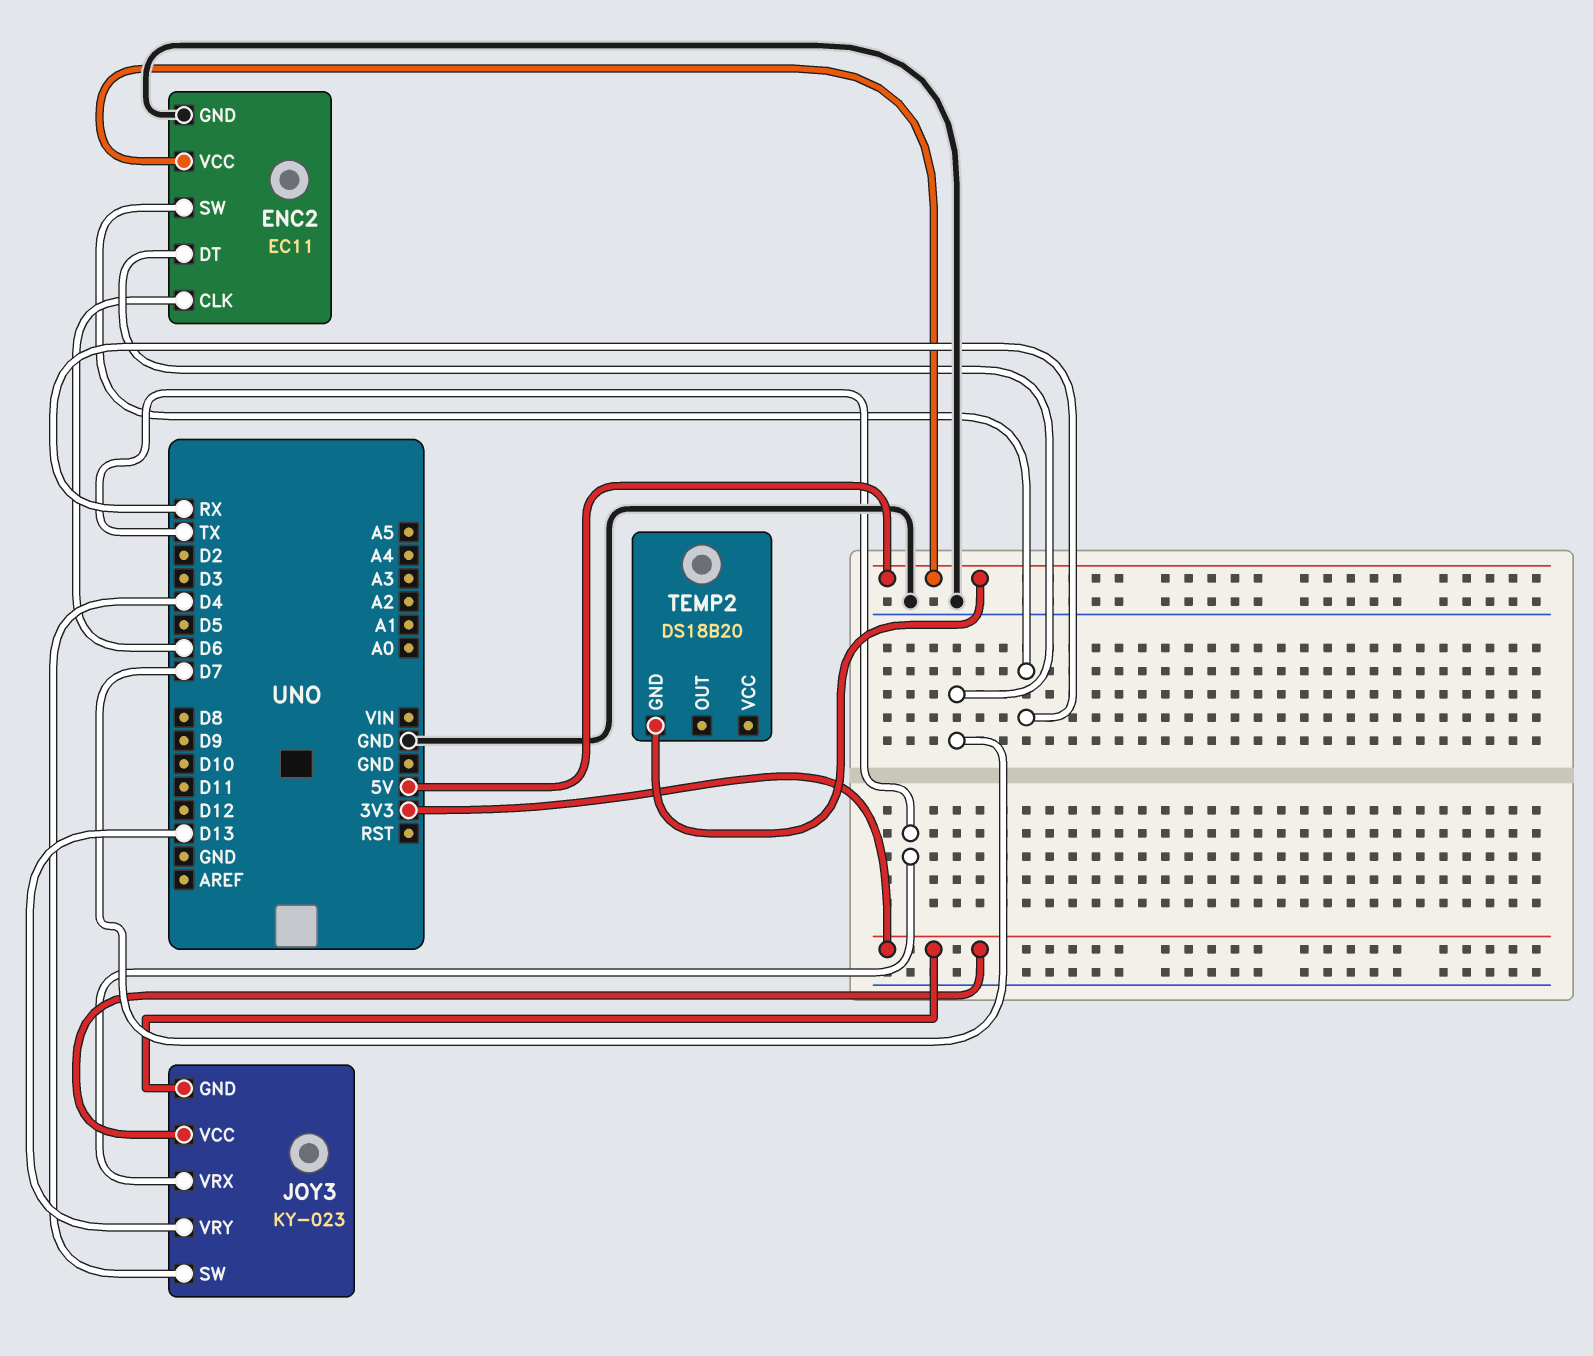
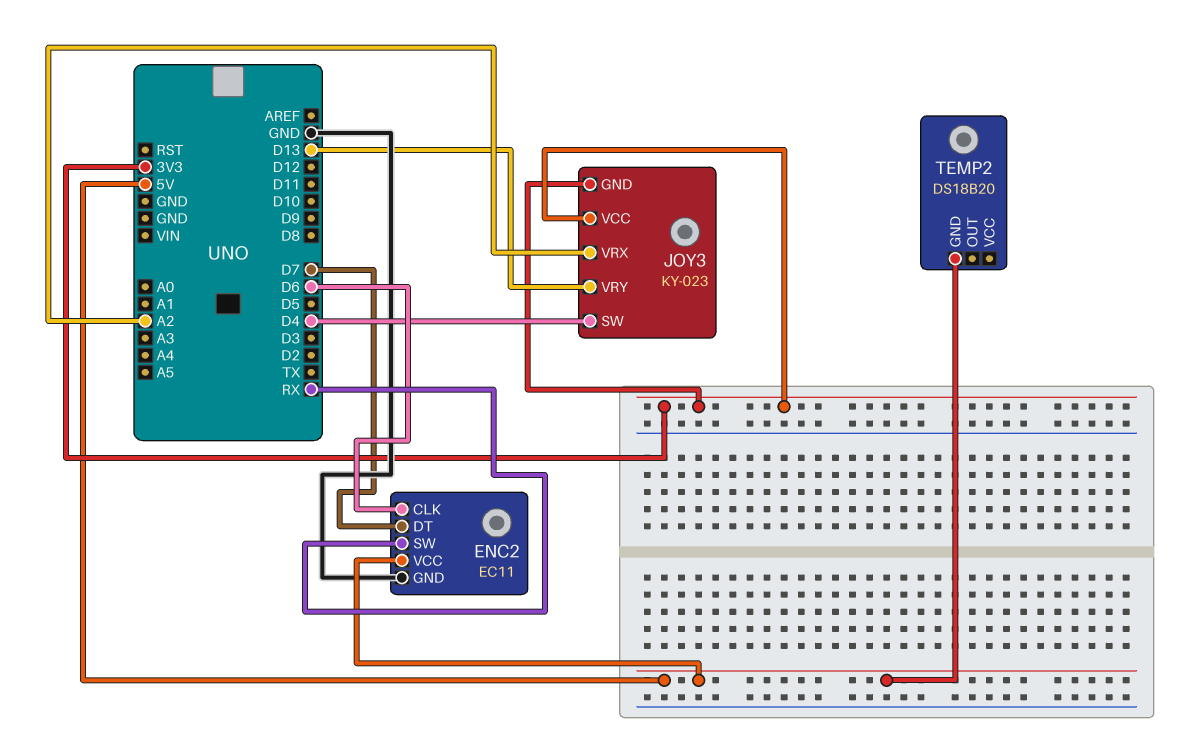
JOY3 pin VRX: TX -> A2

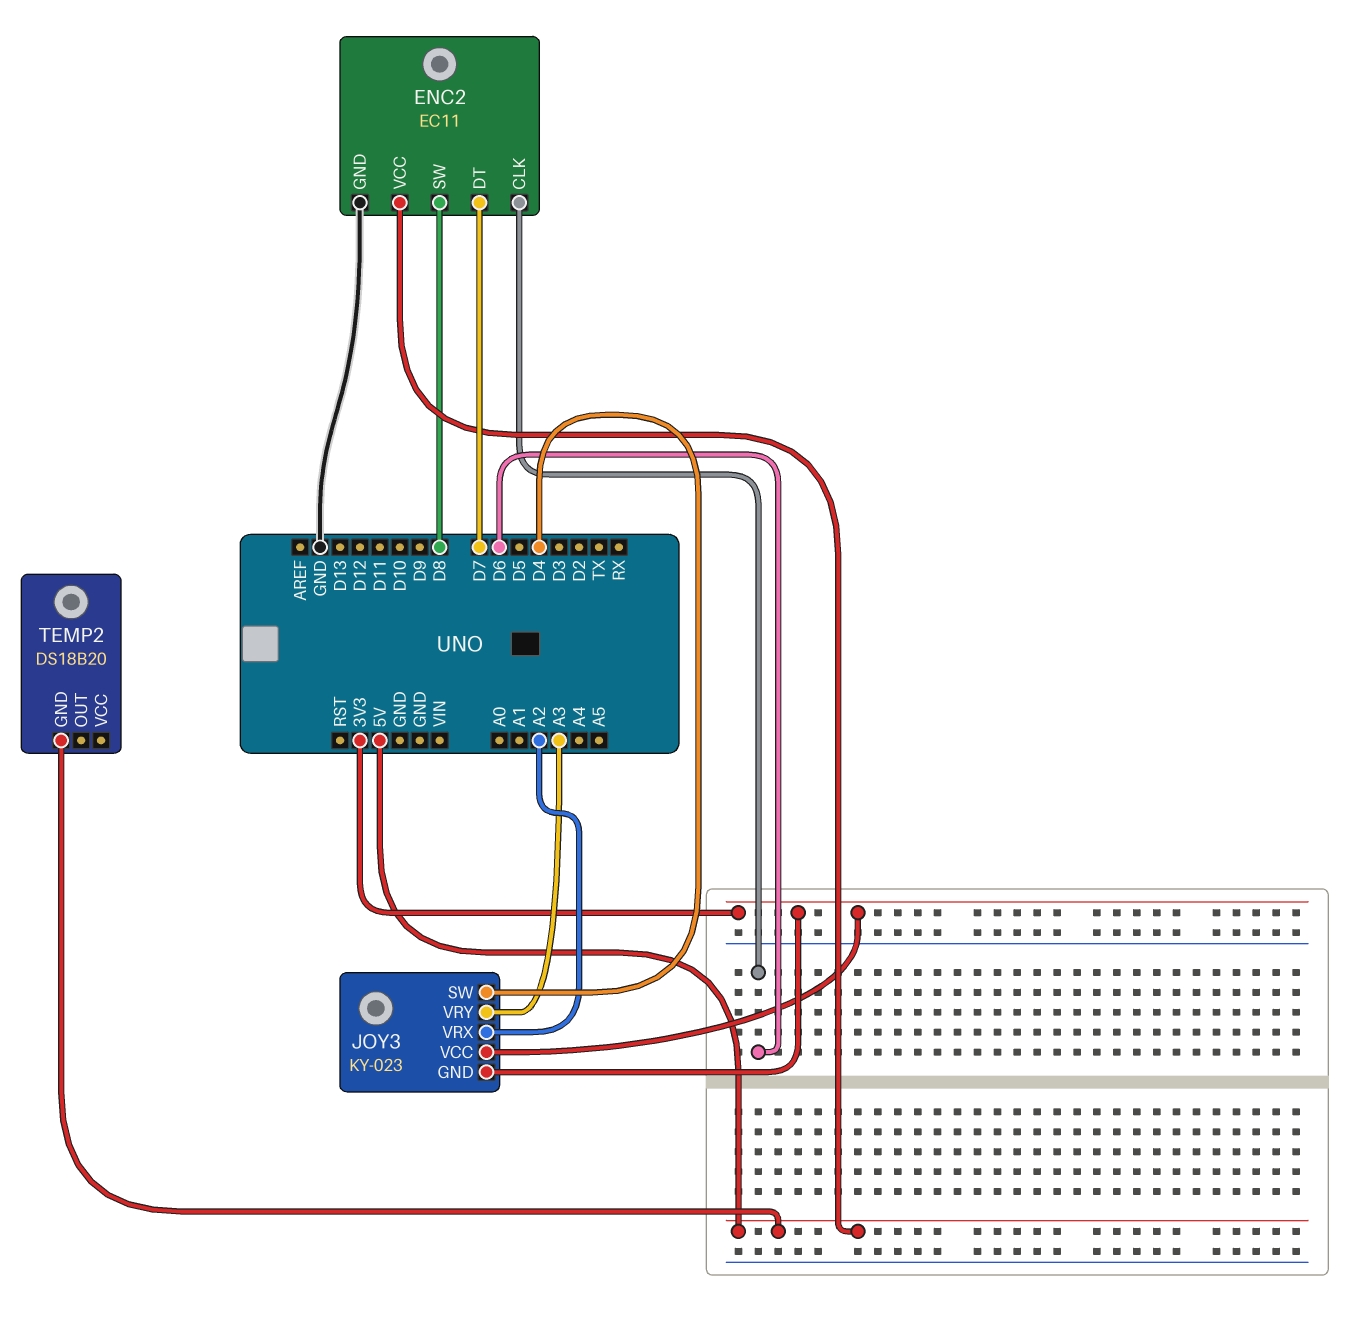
ENC2 pin SW: RX -> D8
JOY3 pin VRY: D13 -> A3

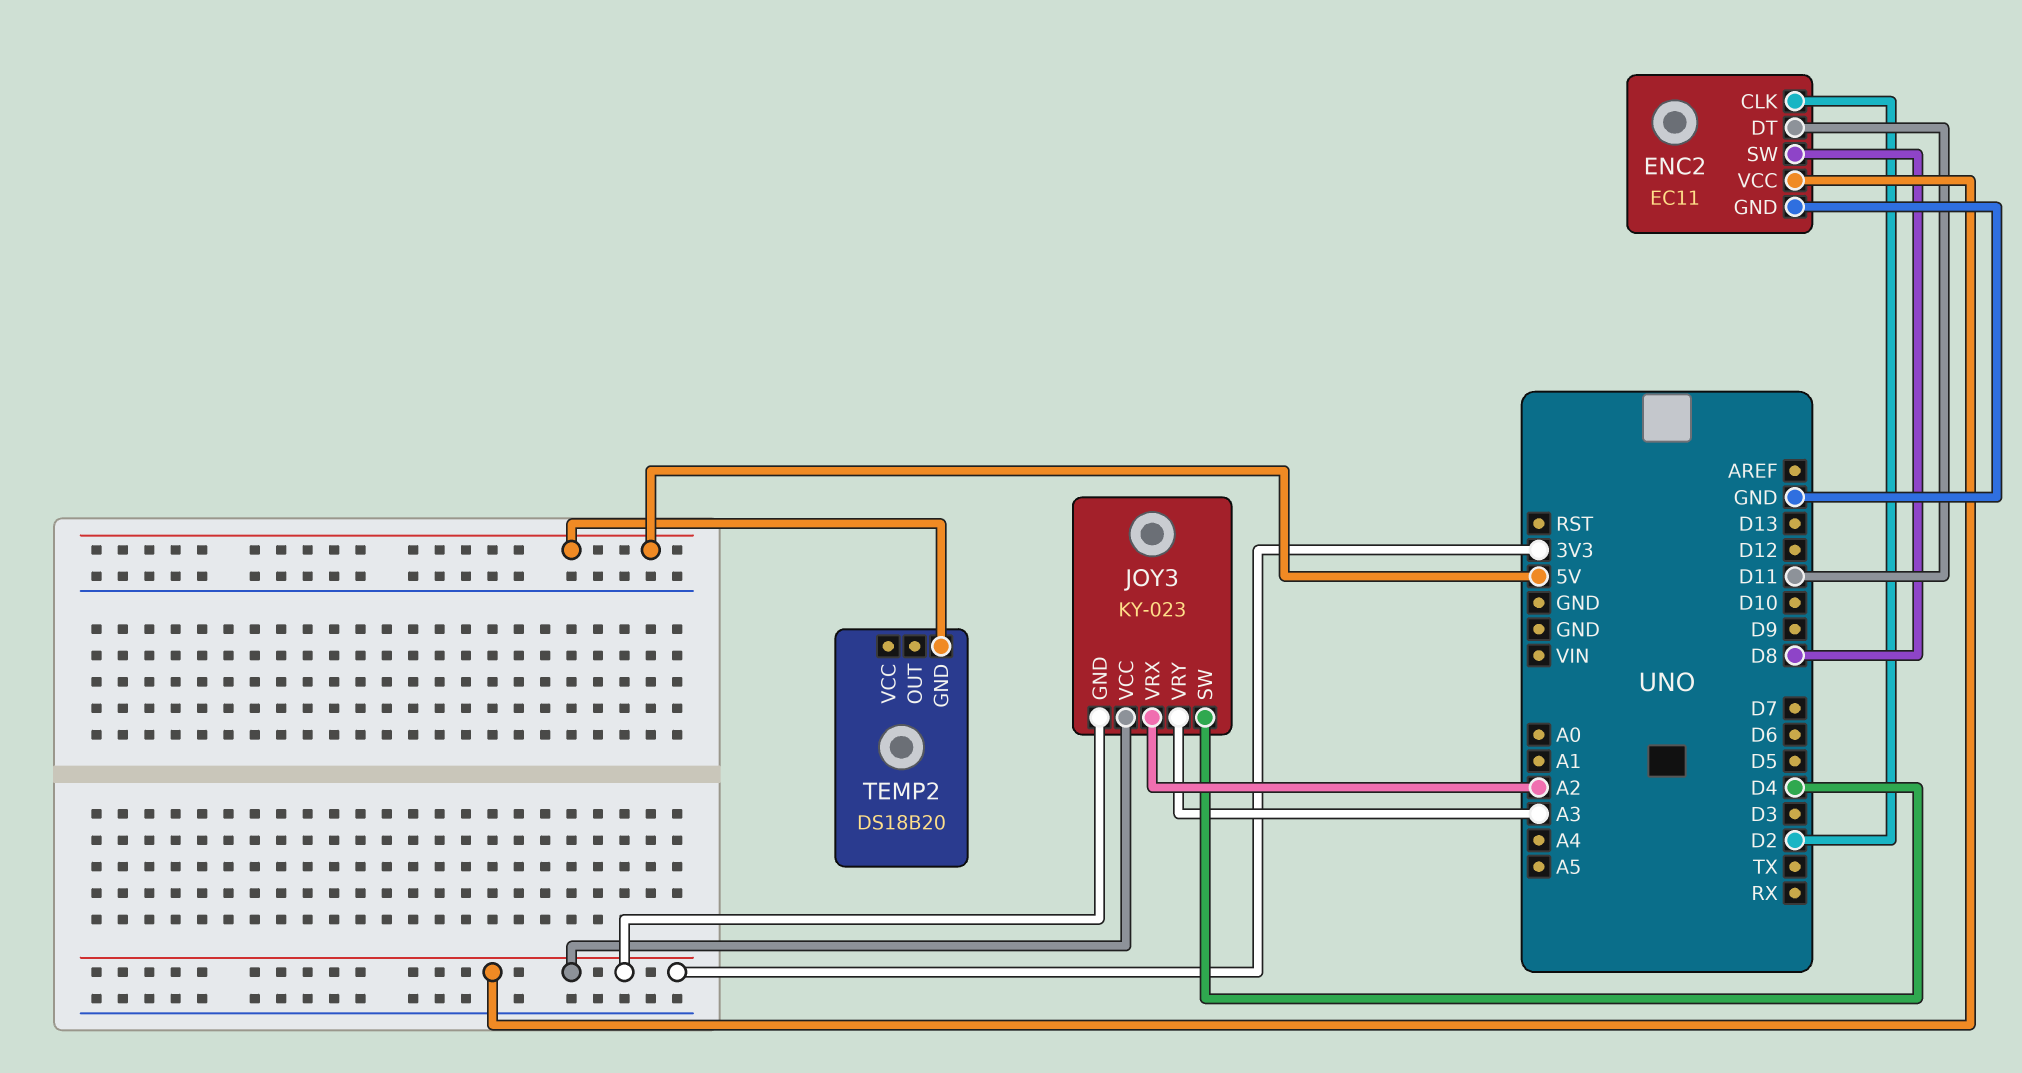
ENC2 pin CLK: D6 -> D2
ENC2 pin DT: D7 -> D11
ENC2 pin VCC: 5V -> 3V3

